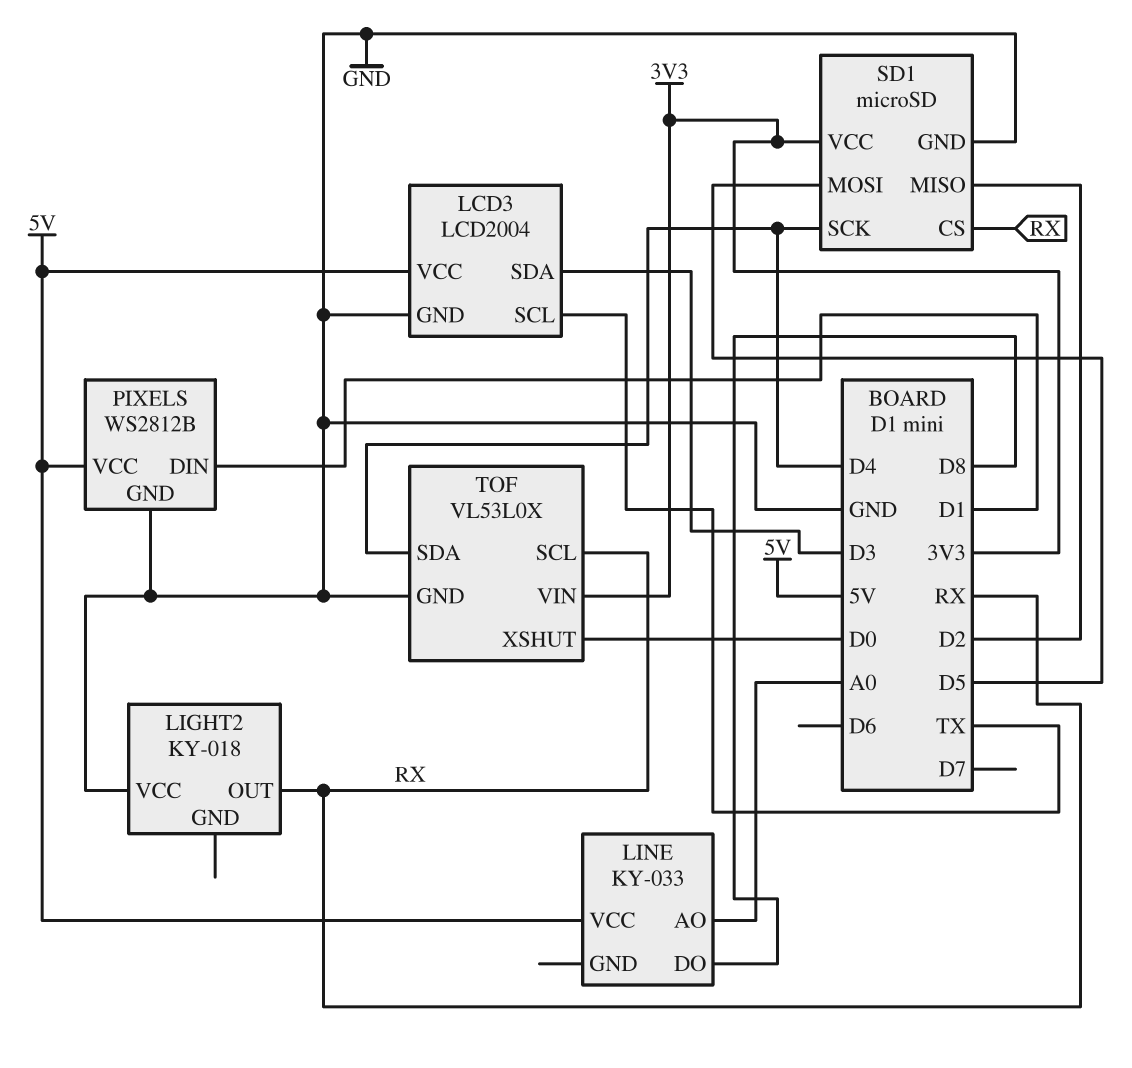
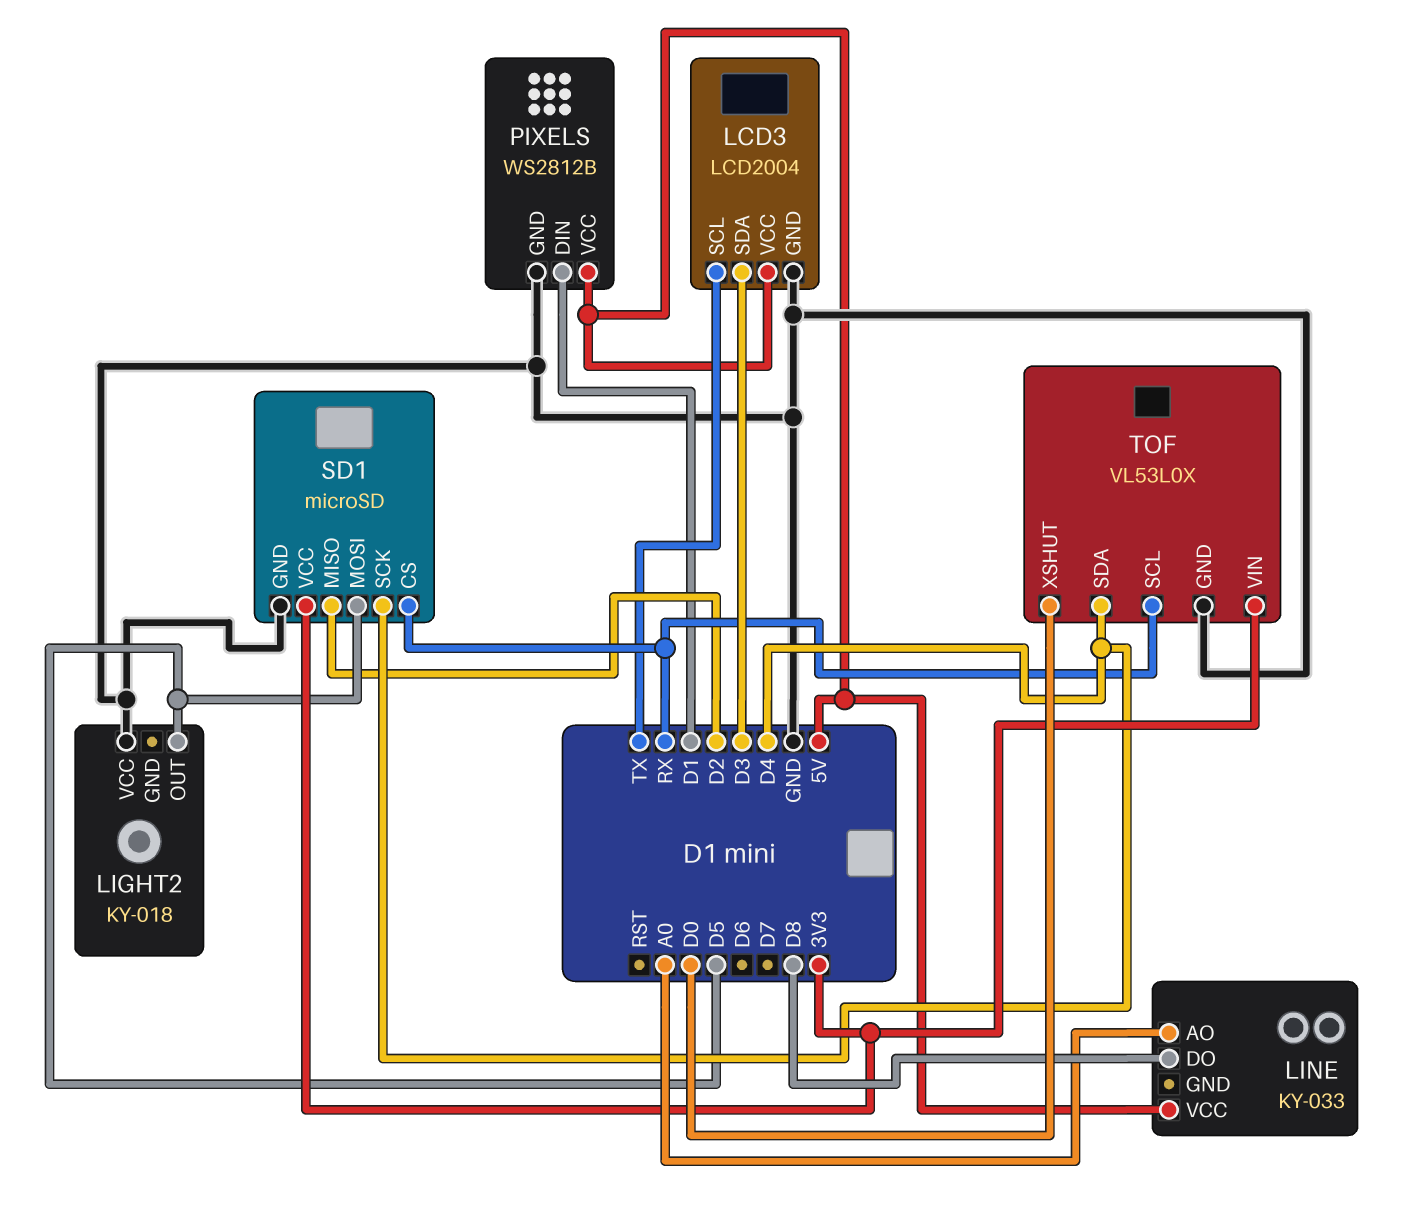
LIGHT2 pin OUT: RX -> D5

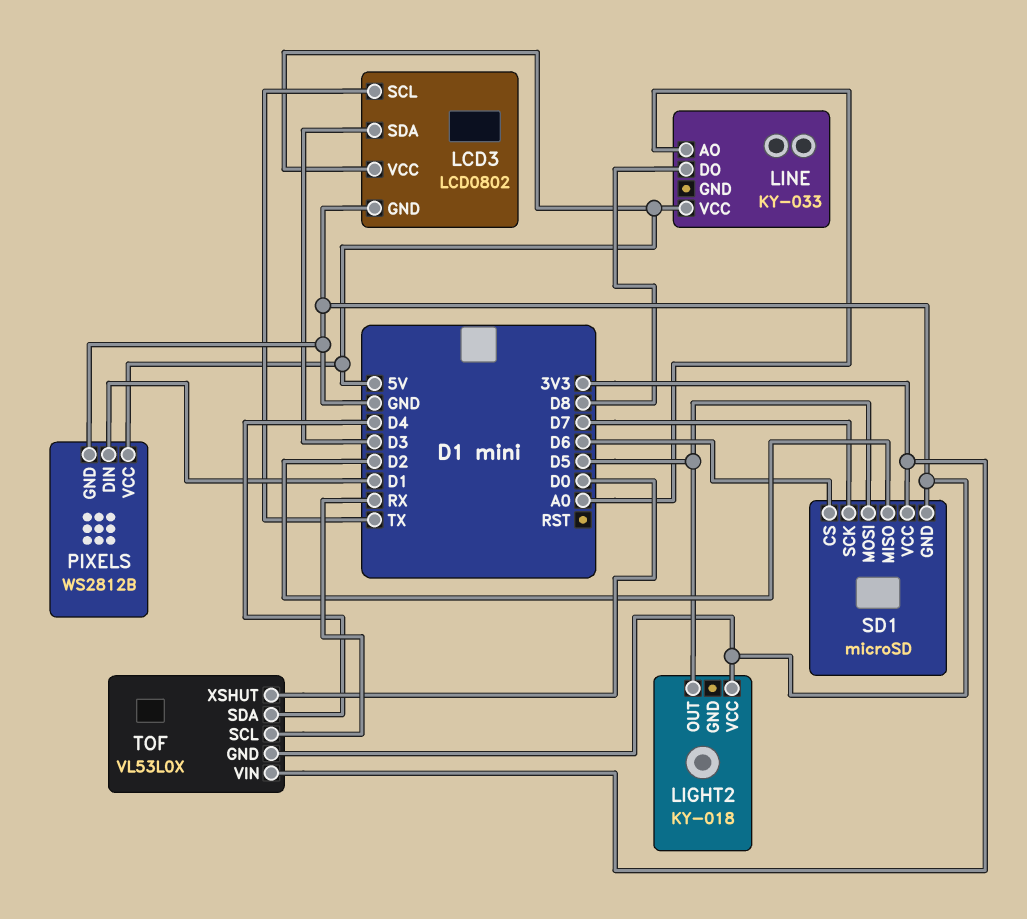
LCD3: LCD2004 -> LCD0802
SD1 pin CS: RX -> D6
SD1 pin SCK: D4 -> D7

